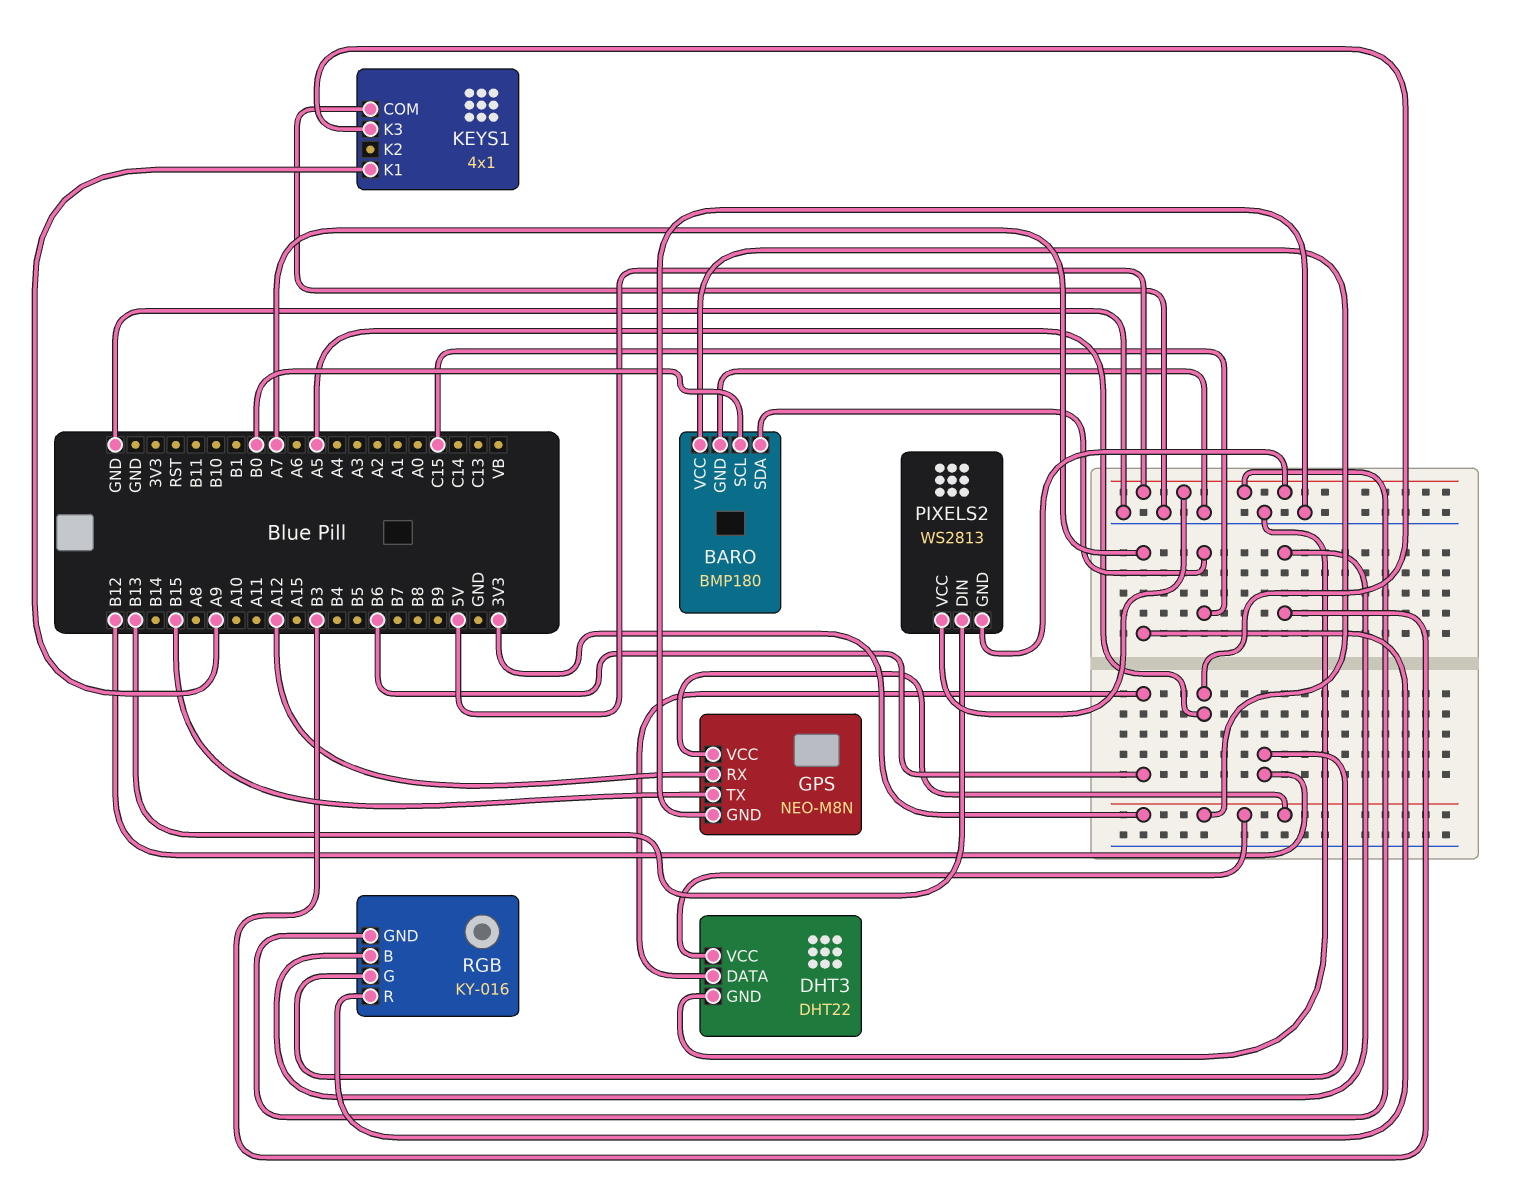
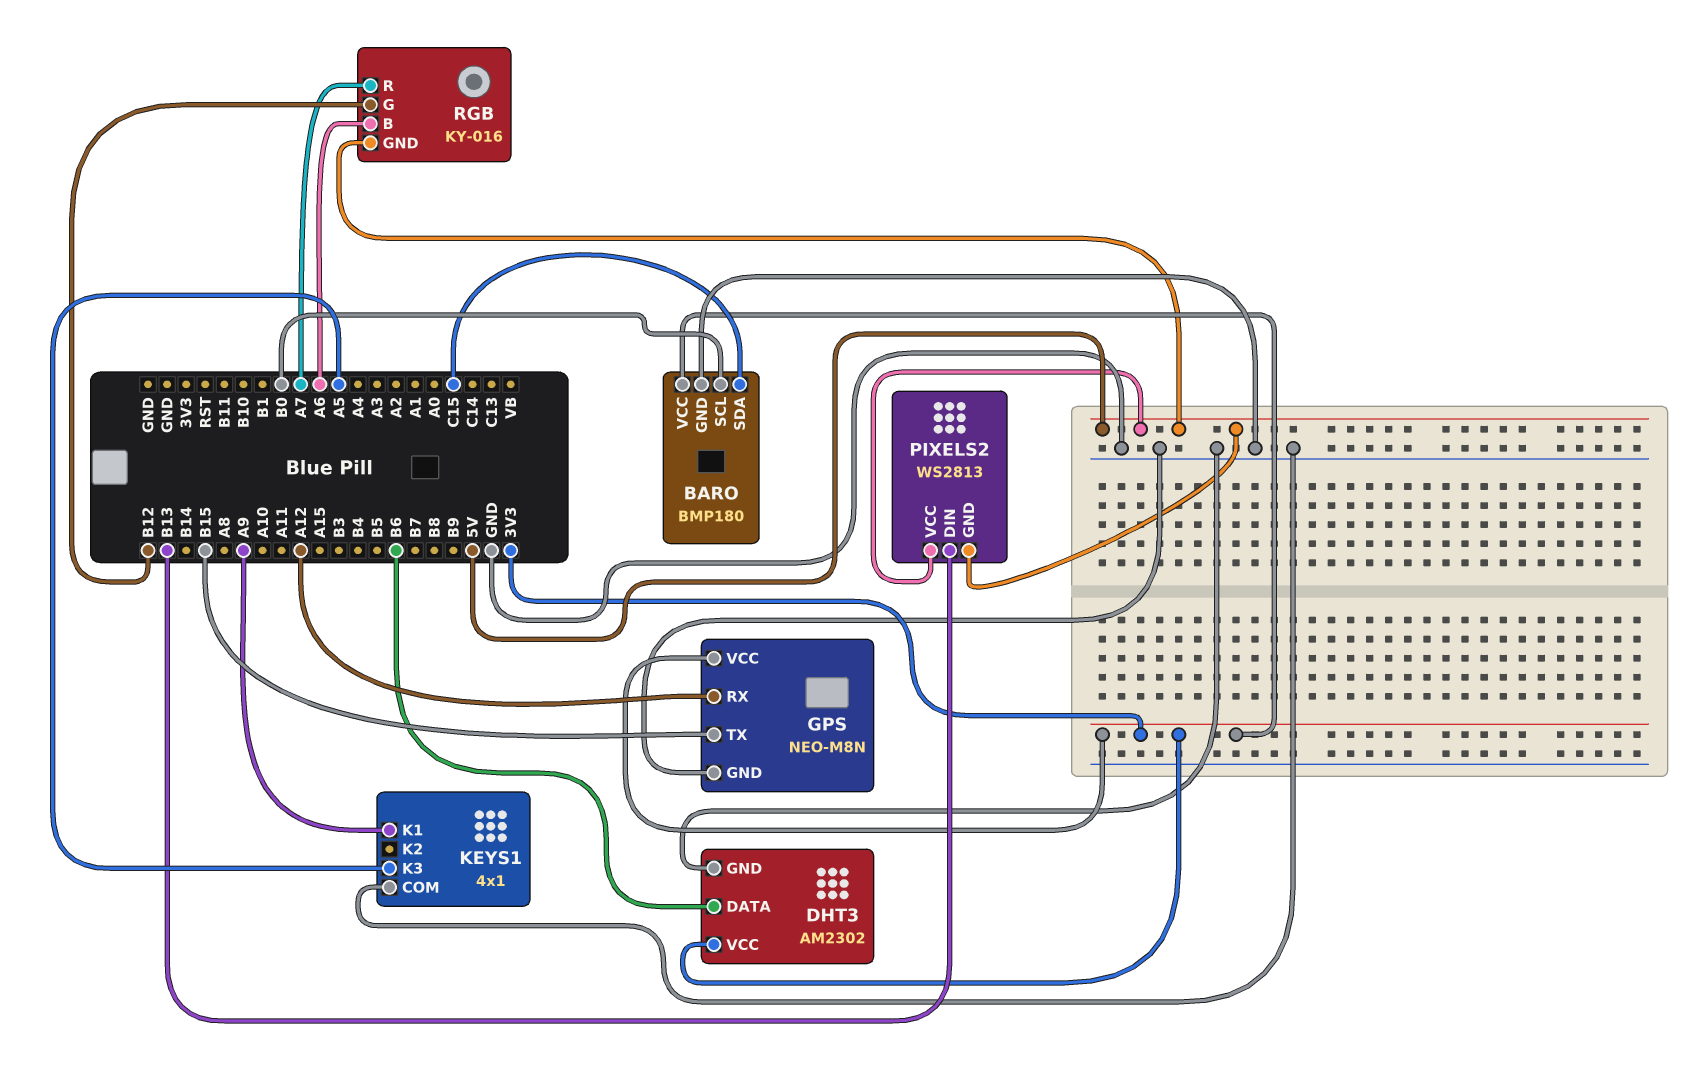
DHT3: DHT22 -> AM2302
RGB pin B: B3 -> A6

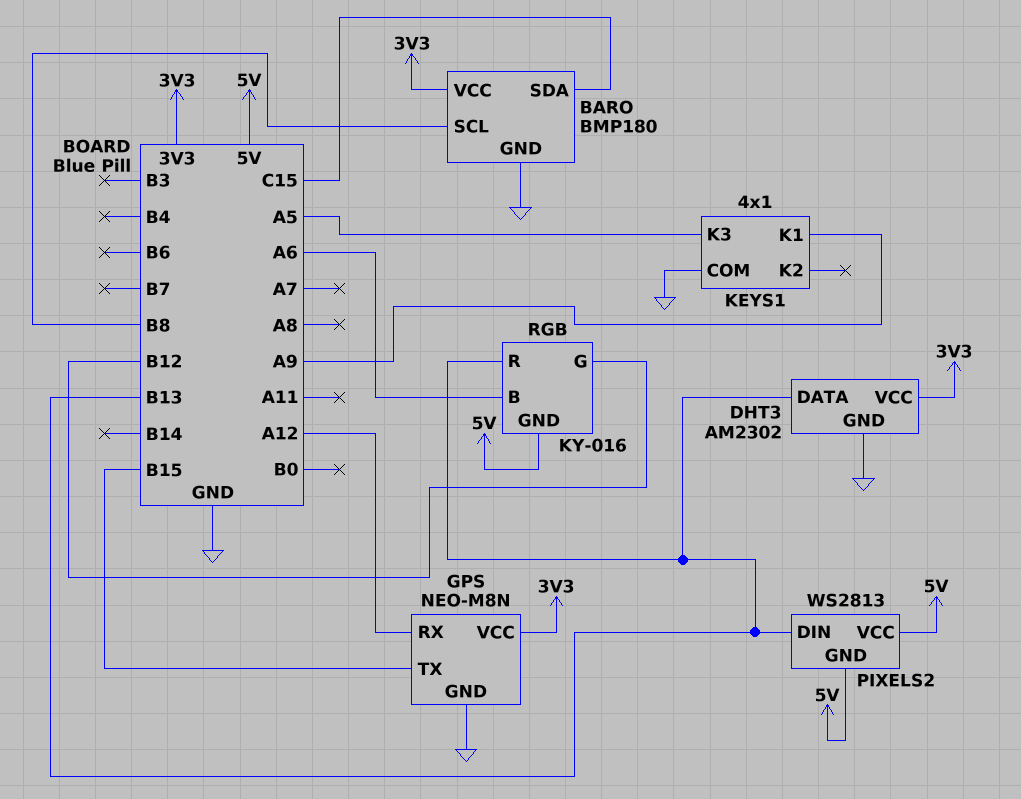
BARO pin SCL: B0 -> B8
DHT3 pin DATA: B6 -> B13
RGB pin R: A7 -> B13

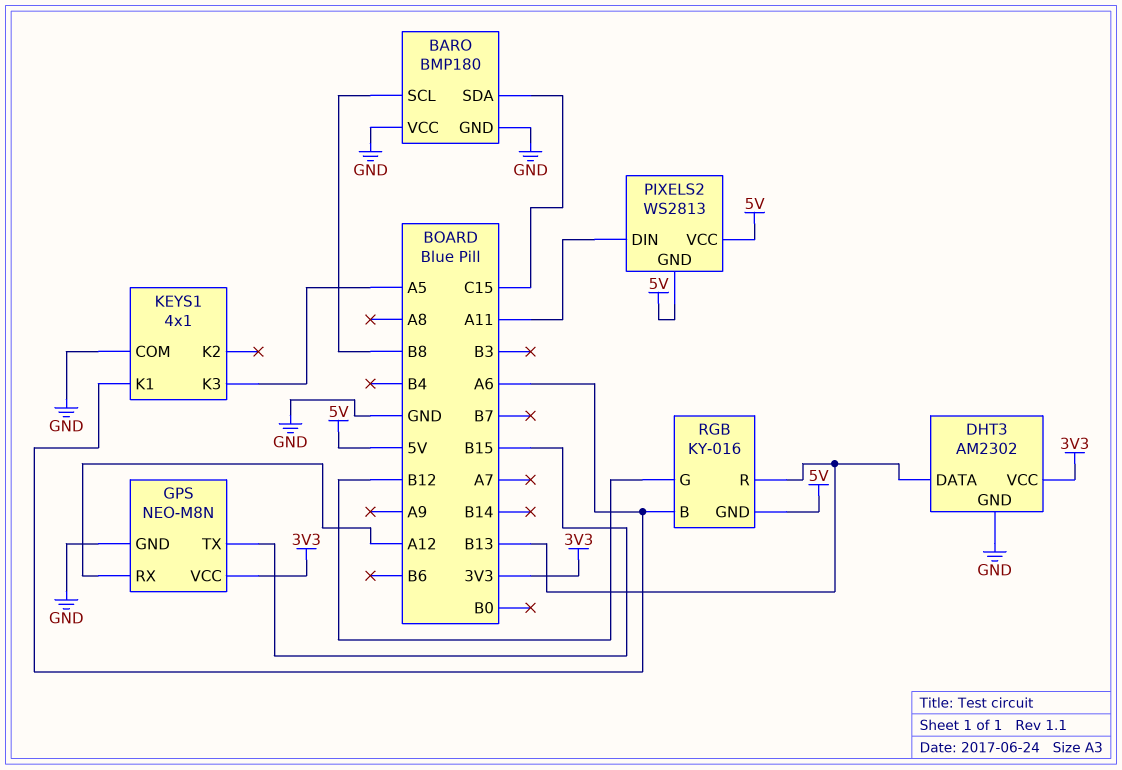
BARO pin VCC: 3V3 -> GND
KEYS1 pin K1: A9 -> A6
PIXELS2 pin DIN: B13 -> A11

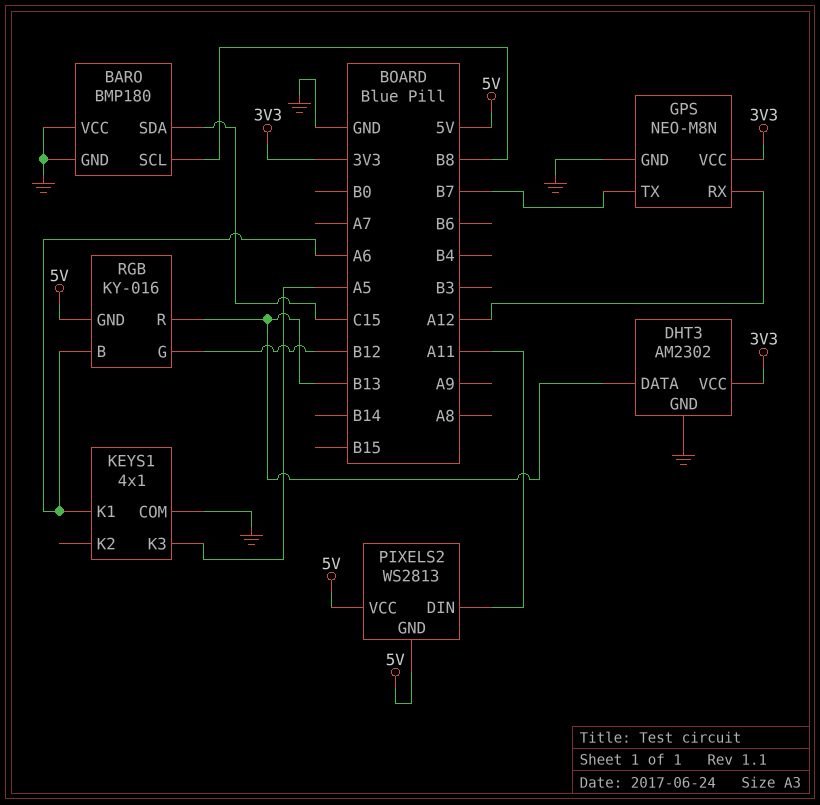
GPS pin TX: B15 -> B7

